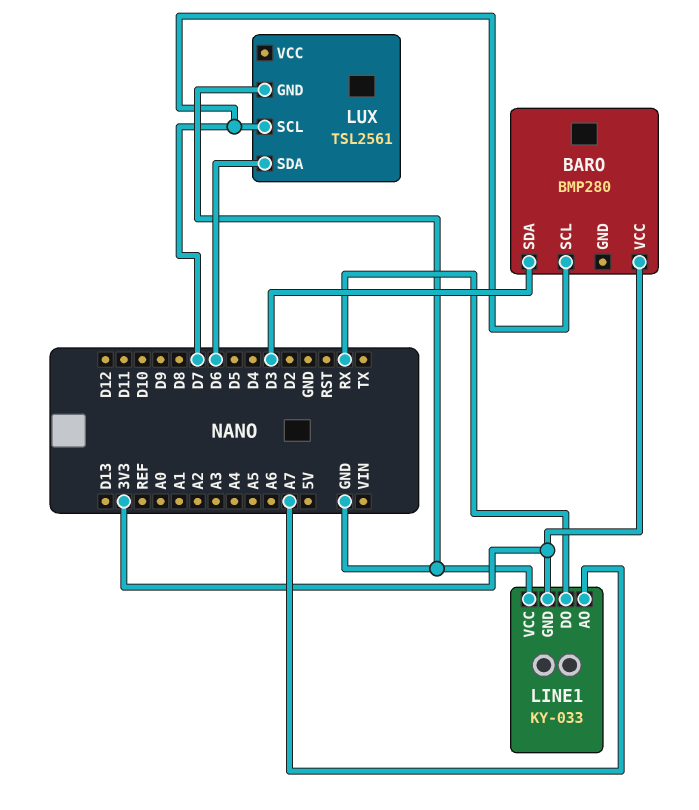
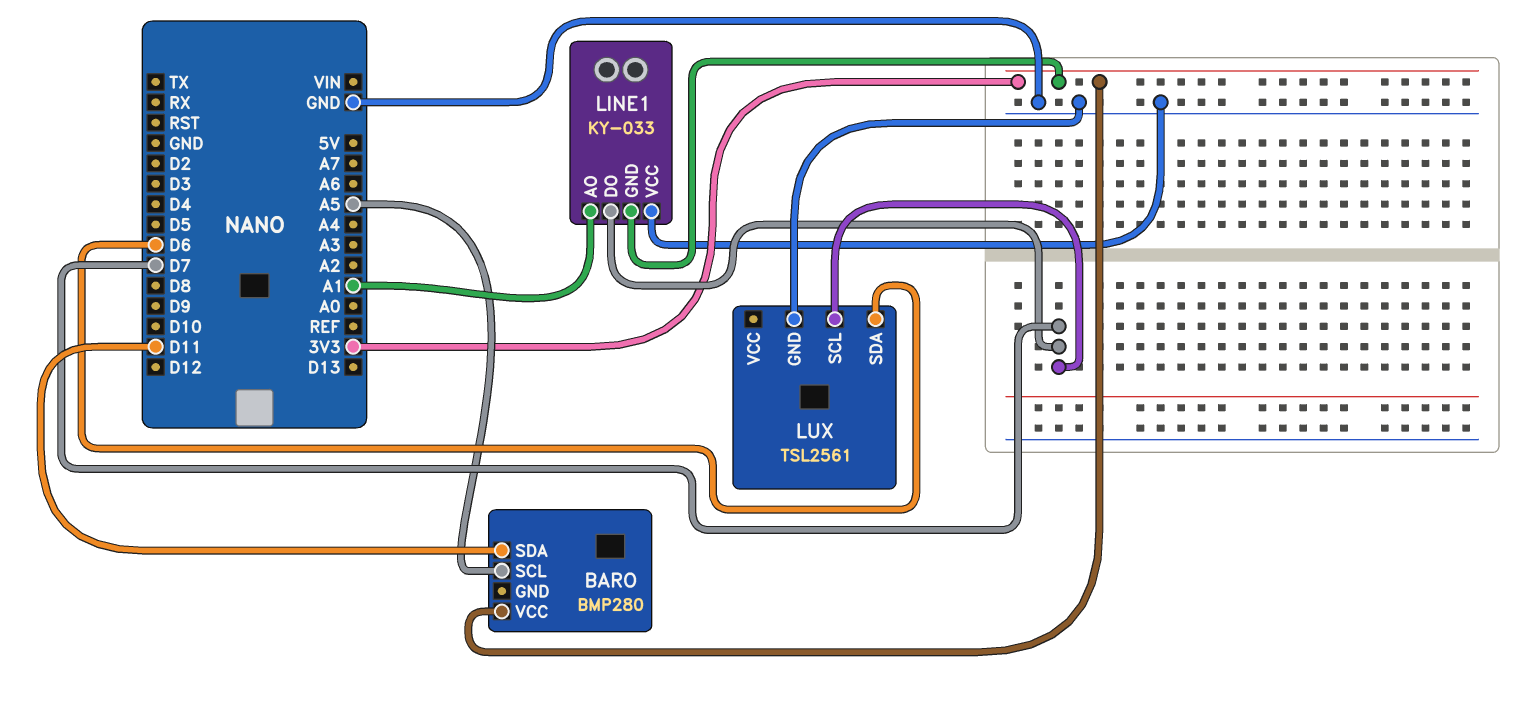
BARO pin SCL: D7 -> A5
BARO pin SDA: D3 -> D11
LINE1 pin AO: A7 -> A1
LINE1 pin DO: RX -> D7

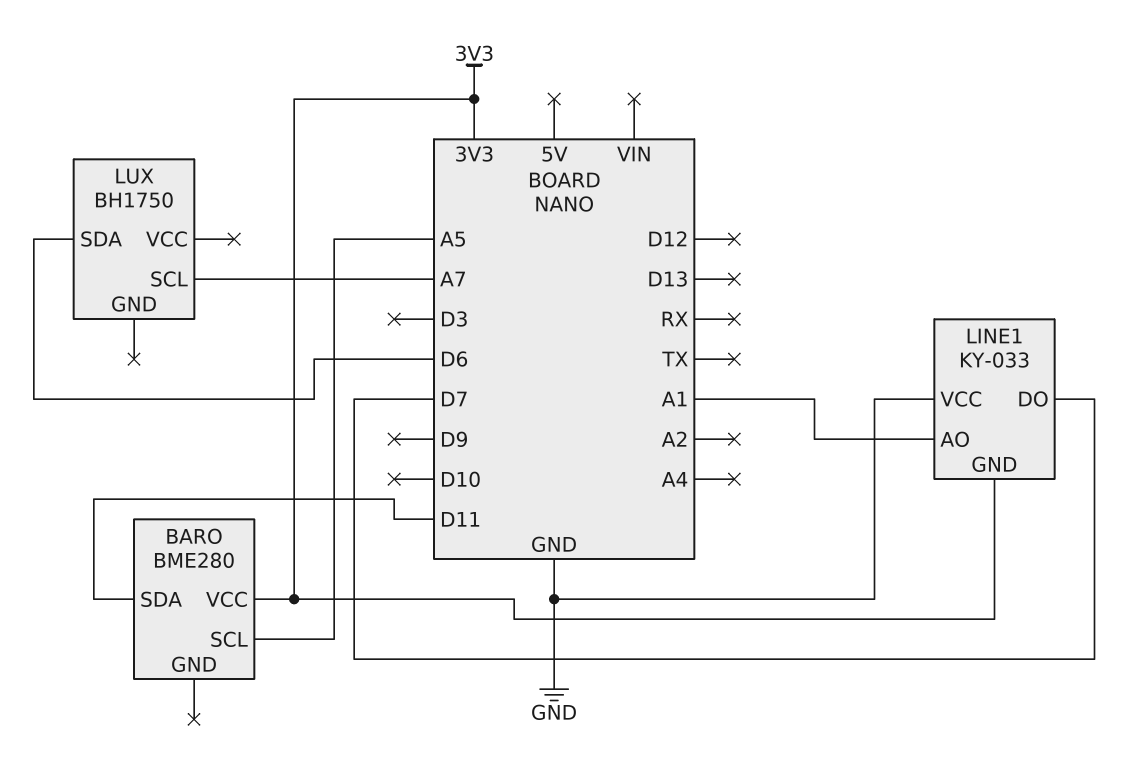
BARO: BMP280 -> BME280
LUX: TSL2561 -> BH1750
LUX pin GND: GND -> none
LUX pin SCL: D7 -> A7

